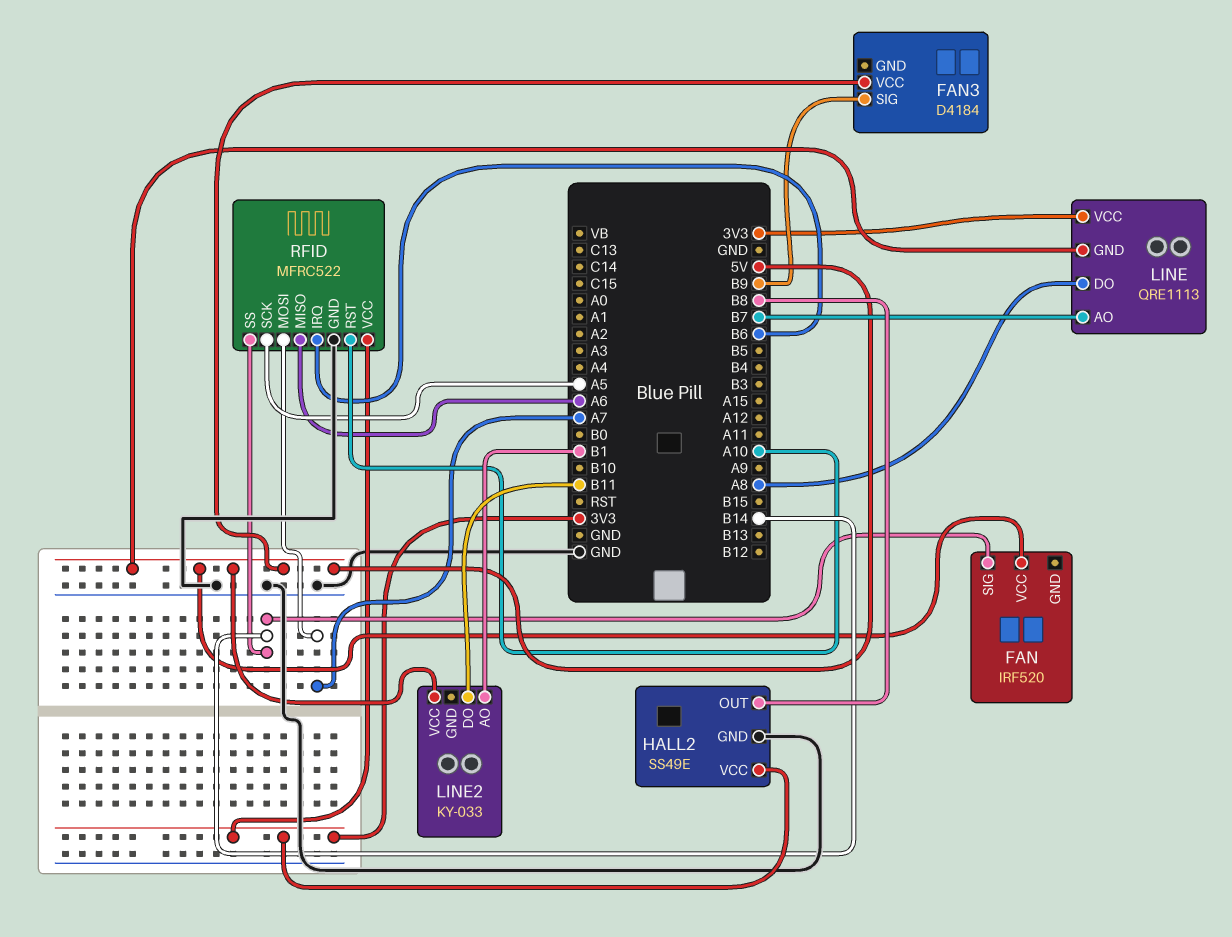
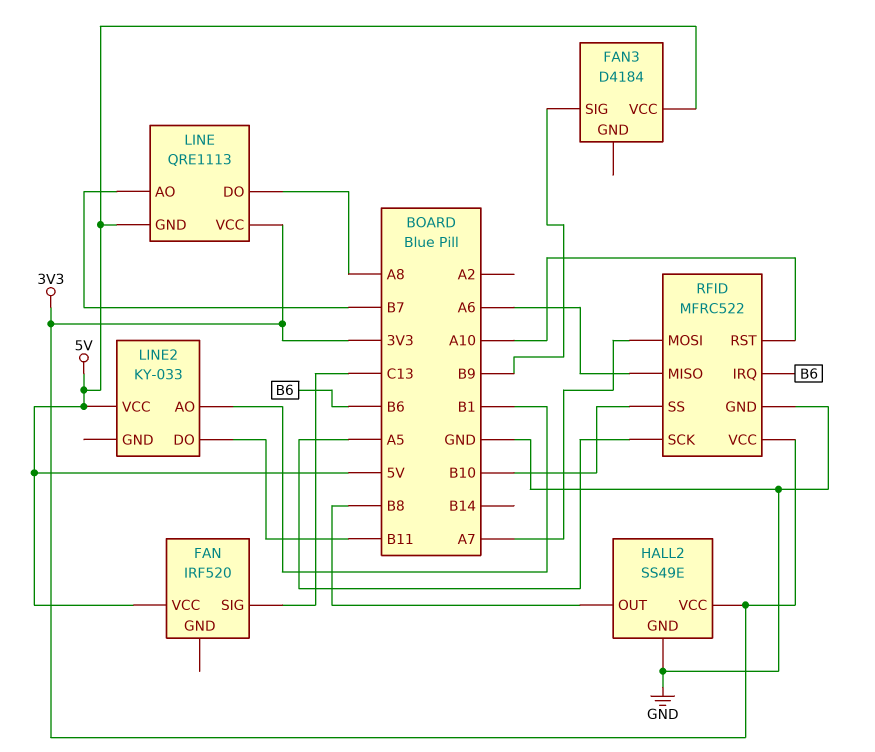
FAN pin SIG: B14 -> C13
RFID pin SS: B14 -> B10

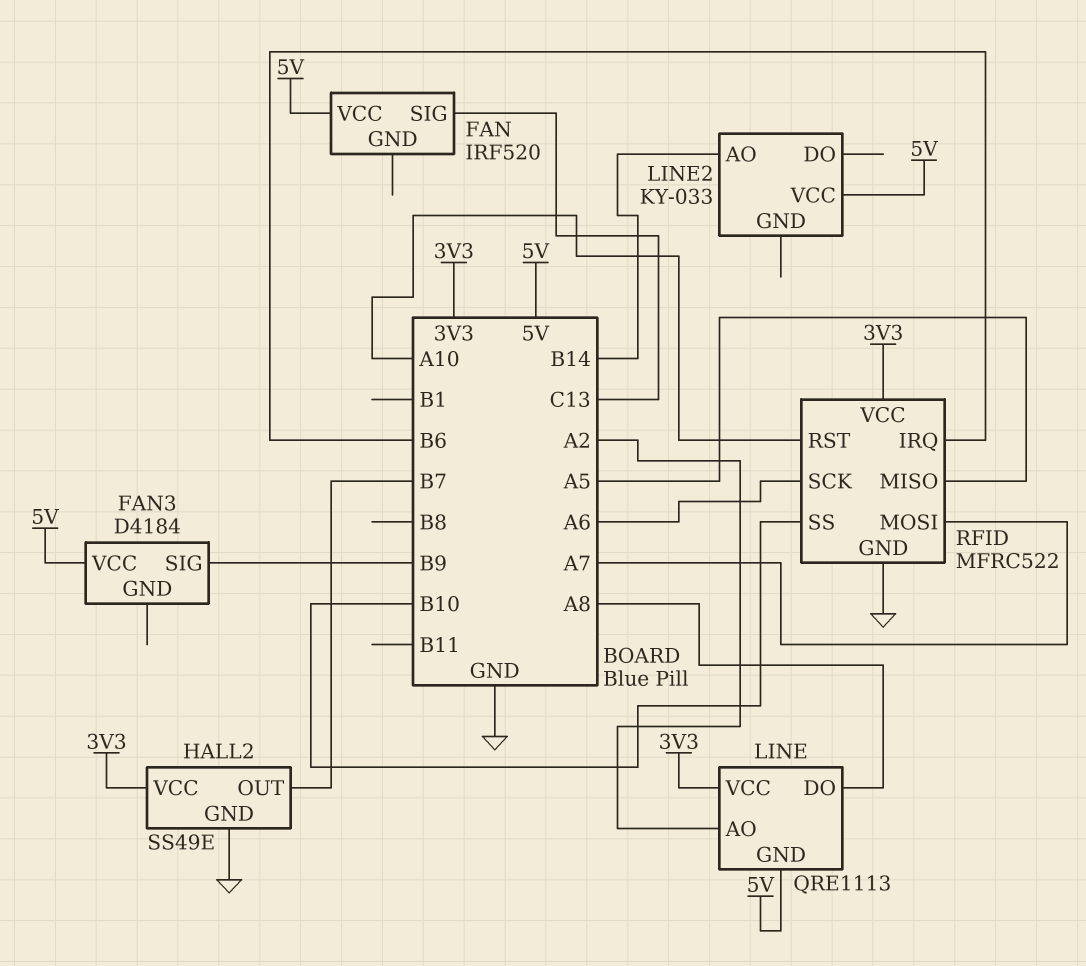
HALL2 pin OUT: B8 -> B7
LINE pin AO: B7 -> A2
LINE2 pin AO: B1 -> B14
LINE2 pin DO: B11 -> none
RFID pin MISO: A6 -> A5
RFID pin SCK: A5 -> A6

